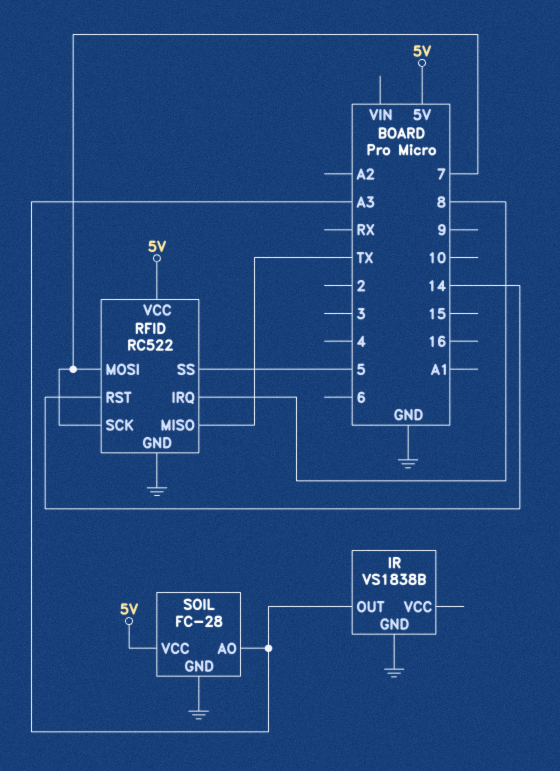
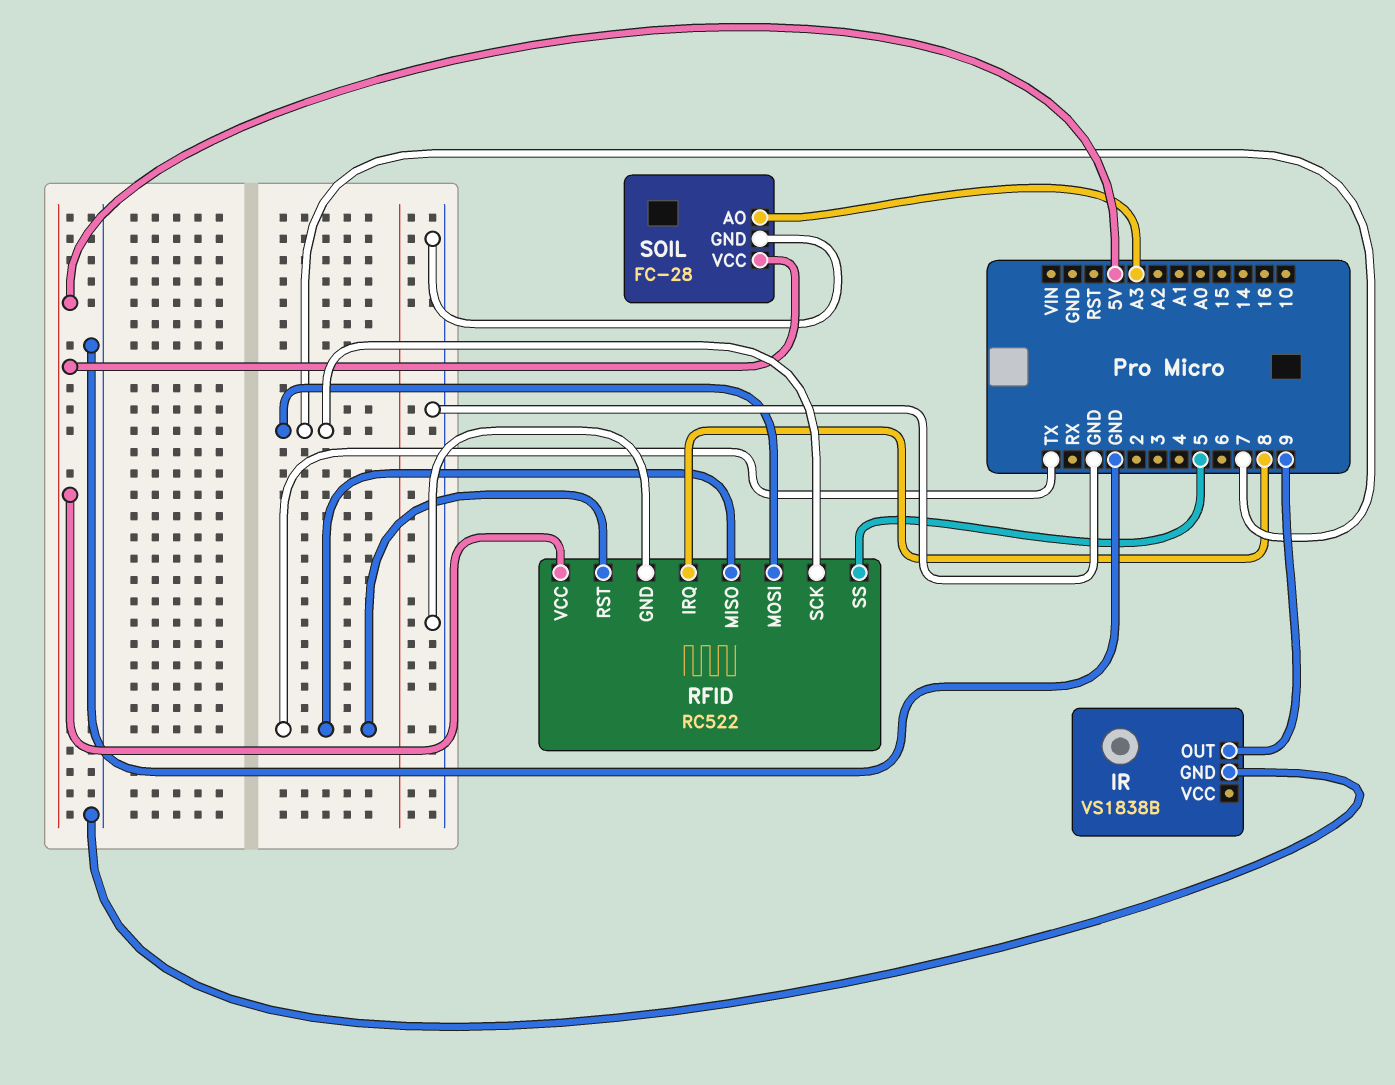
IR pin OUT: A3 -> 9
RFID pin RST: 14 -> TX

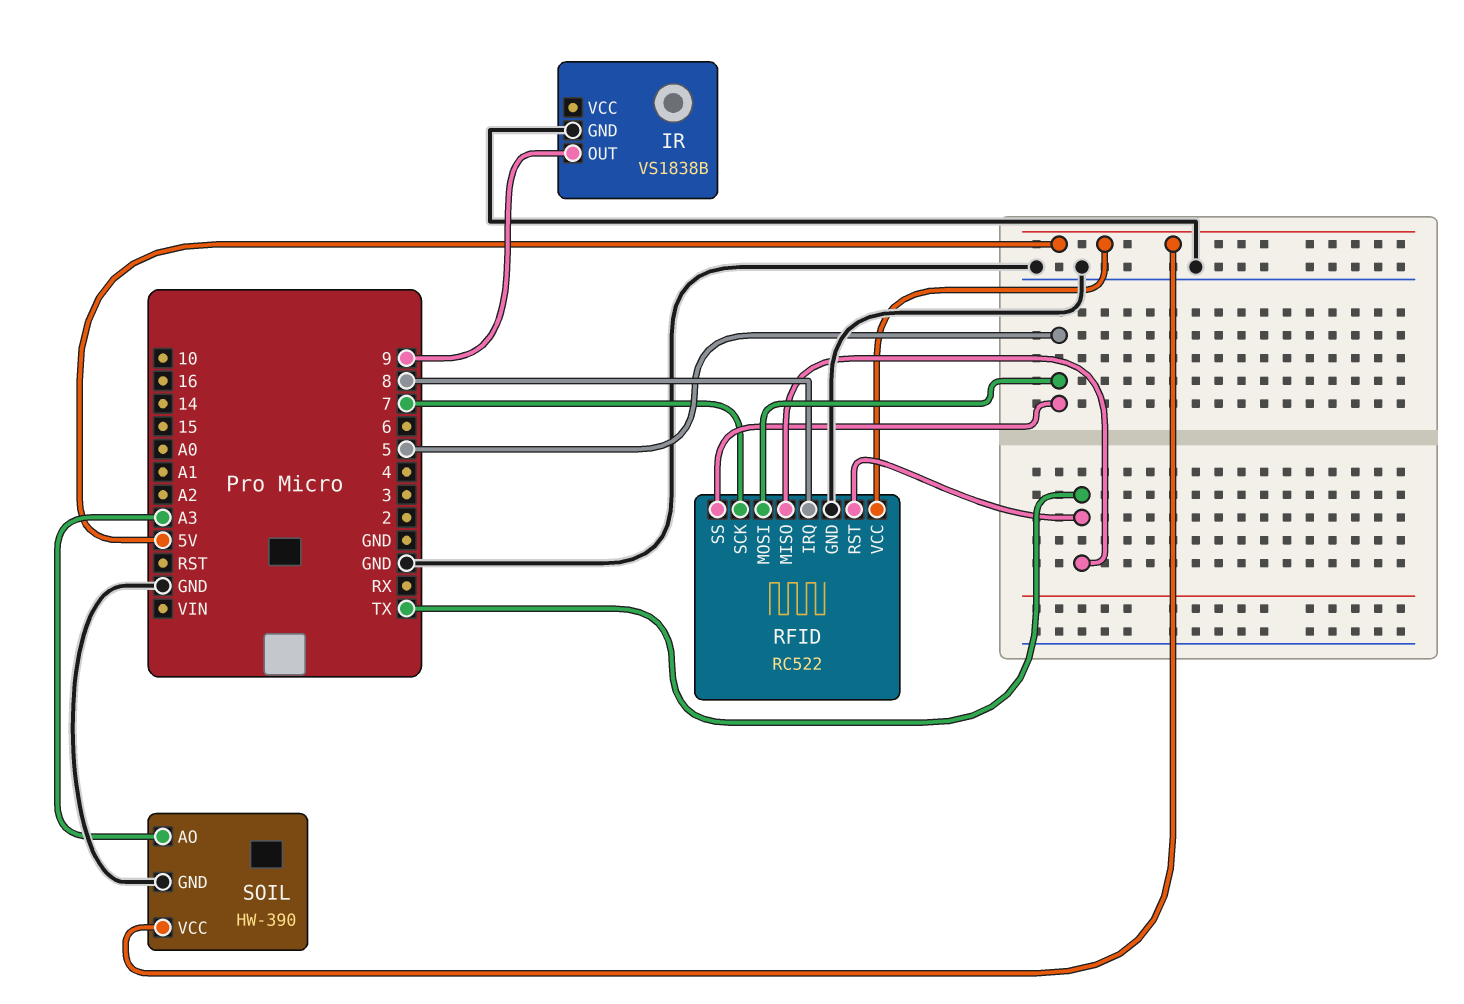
RFID pin MOSI: 7 -> 5
SOIL: FC-28 -> HW-390

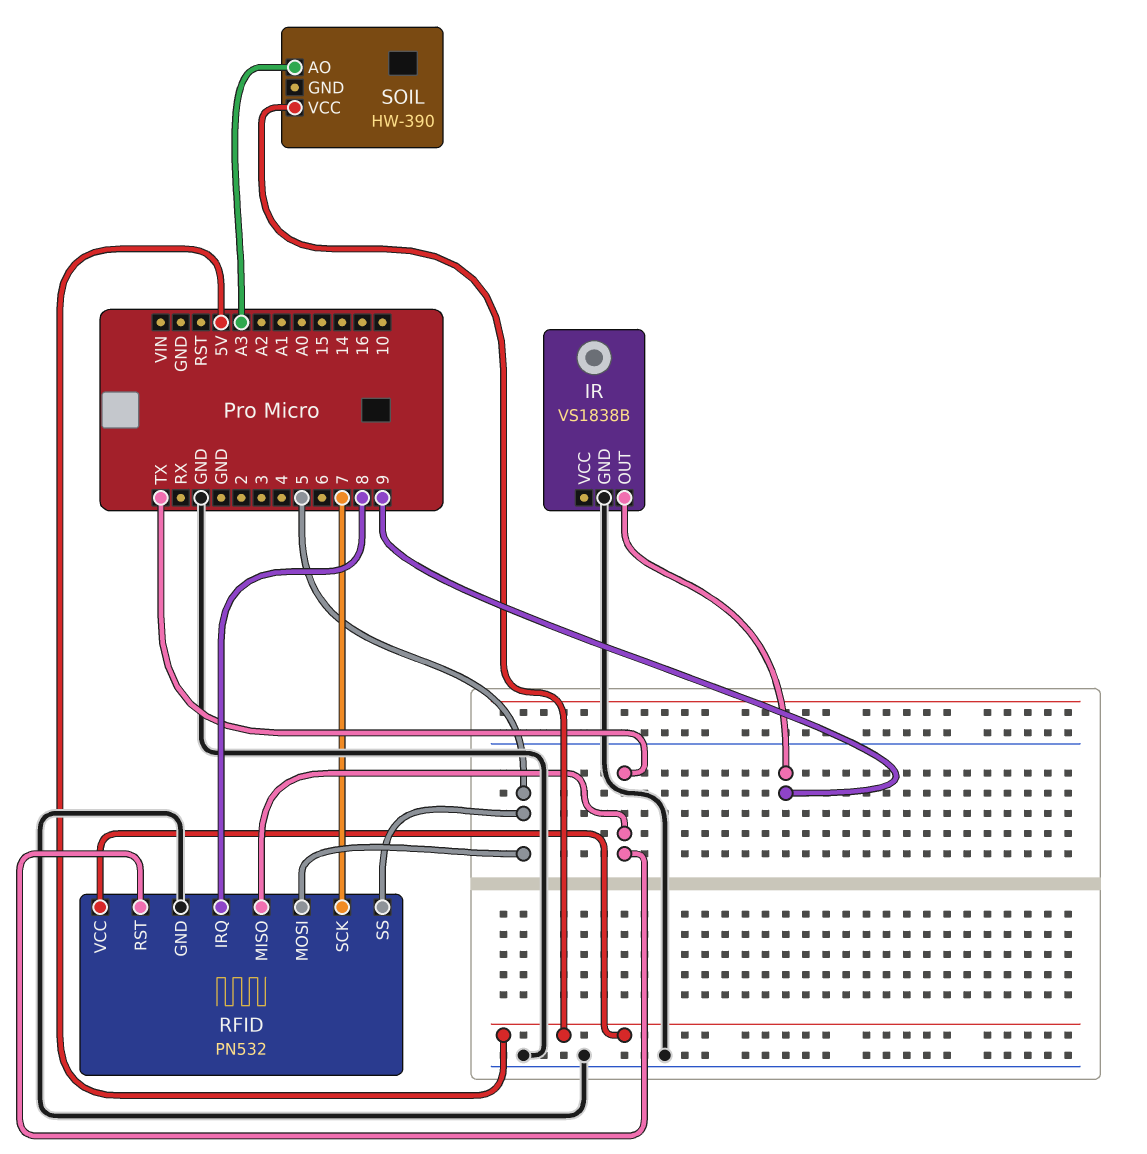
RFID: RC522 -> PN532
SOIL pin GND: GND -> none

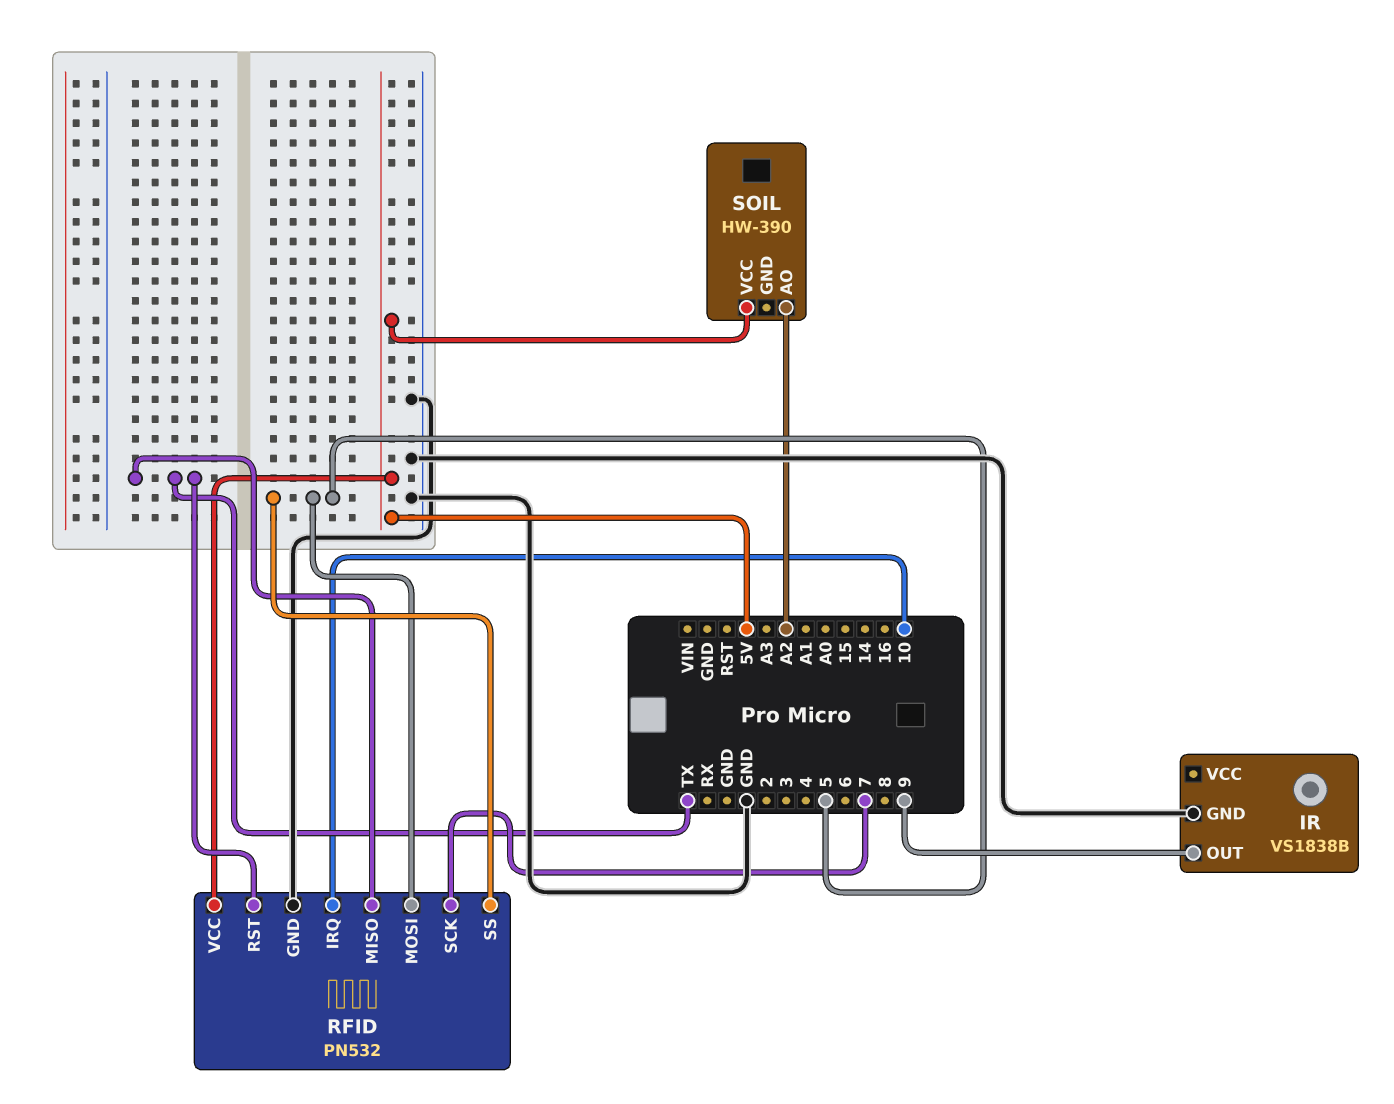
RFID pin IRQ: 8 -> 10
SOIL pin AO: A3 -> A2

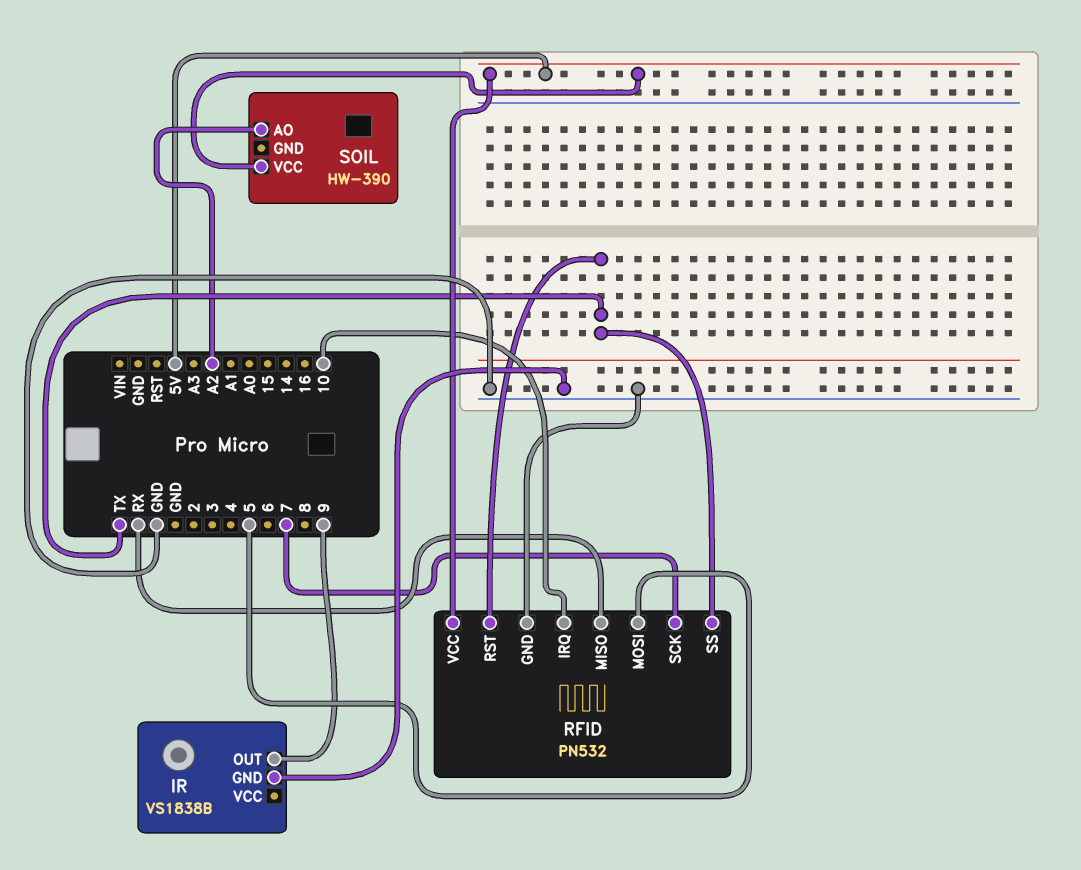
RFID pin MISO: TX -> RX
RFID pin SS: 5 -> TX

